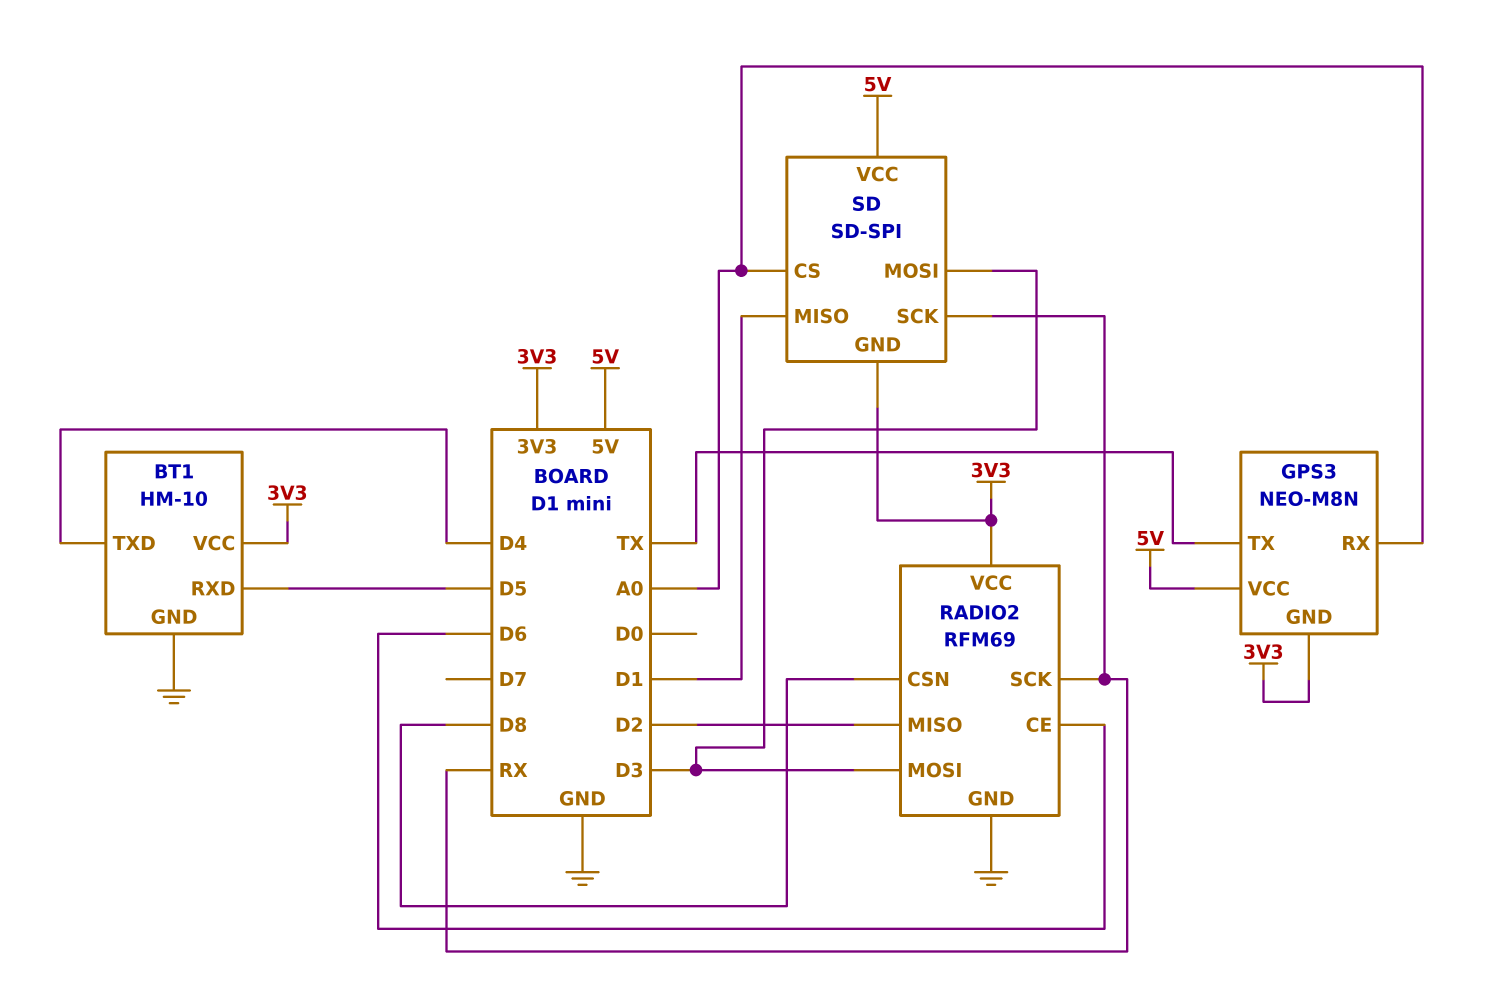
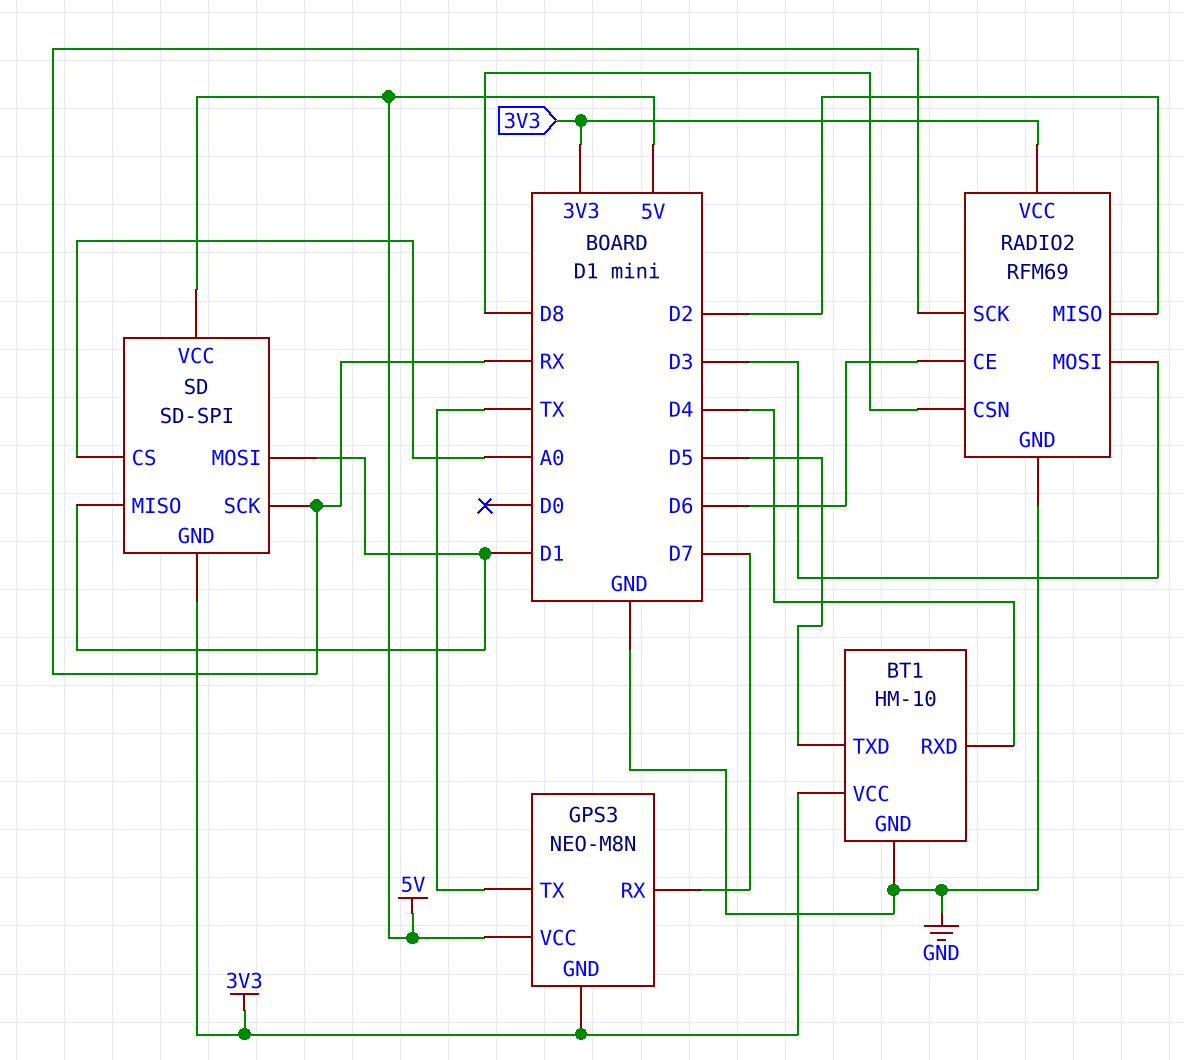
BT1 pin RXD: D5 -> D4
BT1 pin TXD: D4 -> D5
GPS3 pin RX: A0 -> D7
SD pin MOSI: D3 -> D1

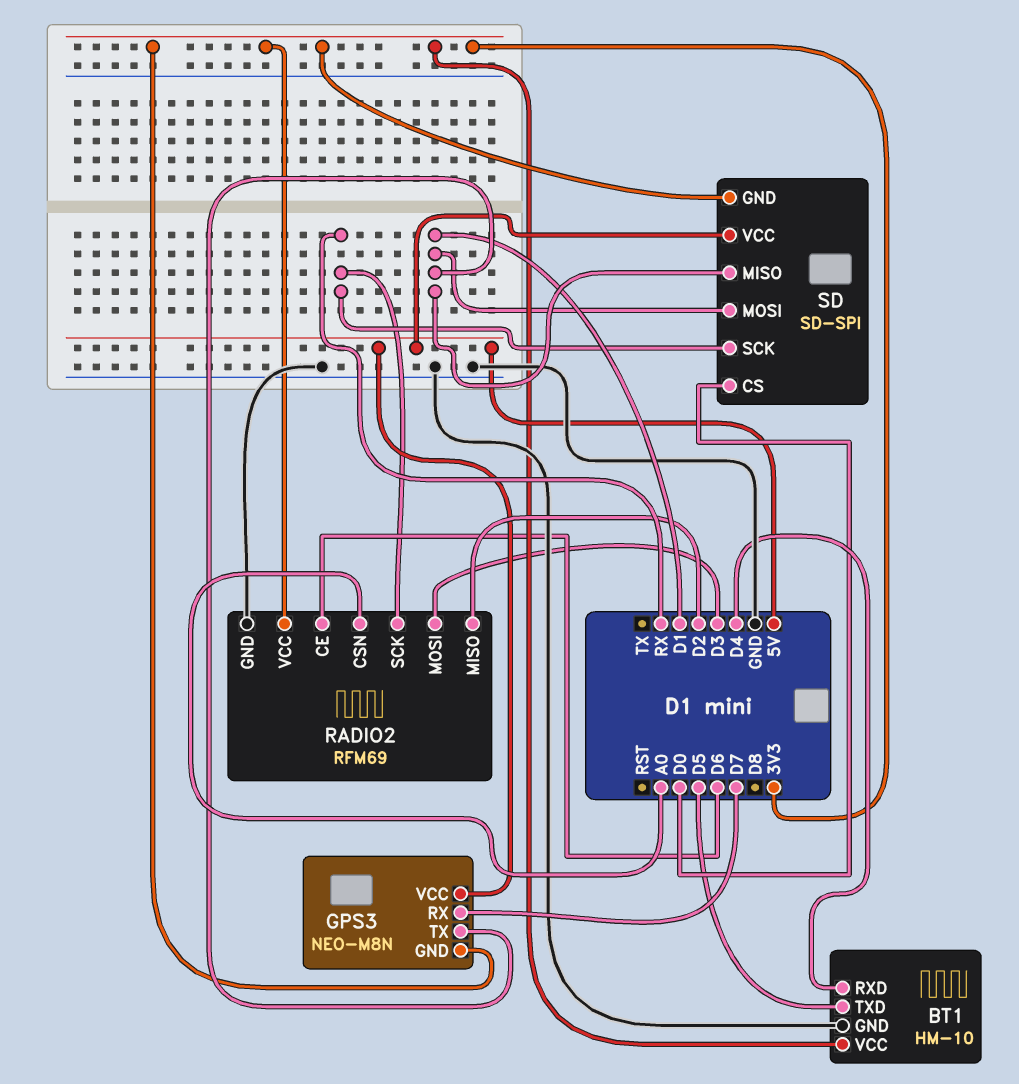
GPS3 pin TX: TX -> D1
RADIO2 pin CSN: D8 -> A0
SD pin CS: A0 -> D0

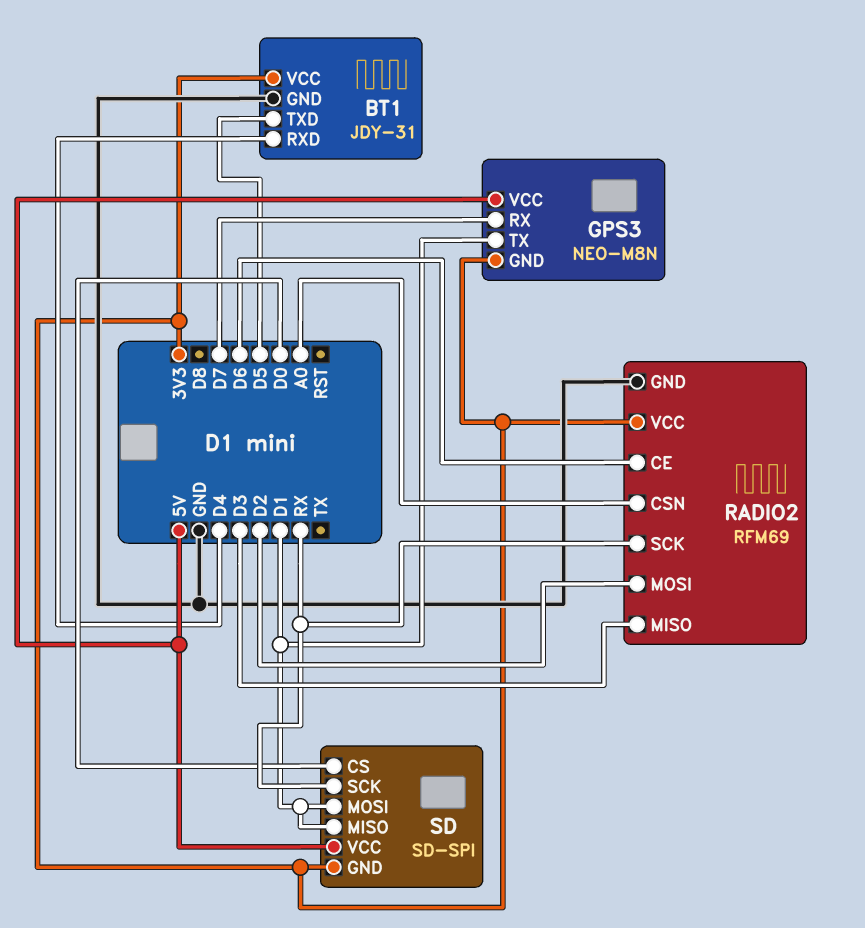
BT1: HM-10 -> JDY-31
RADIO2 pin MISO: D2 -> D3
RADIO2 pin MOSI: D3 -> D2

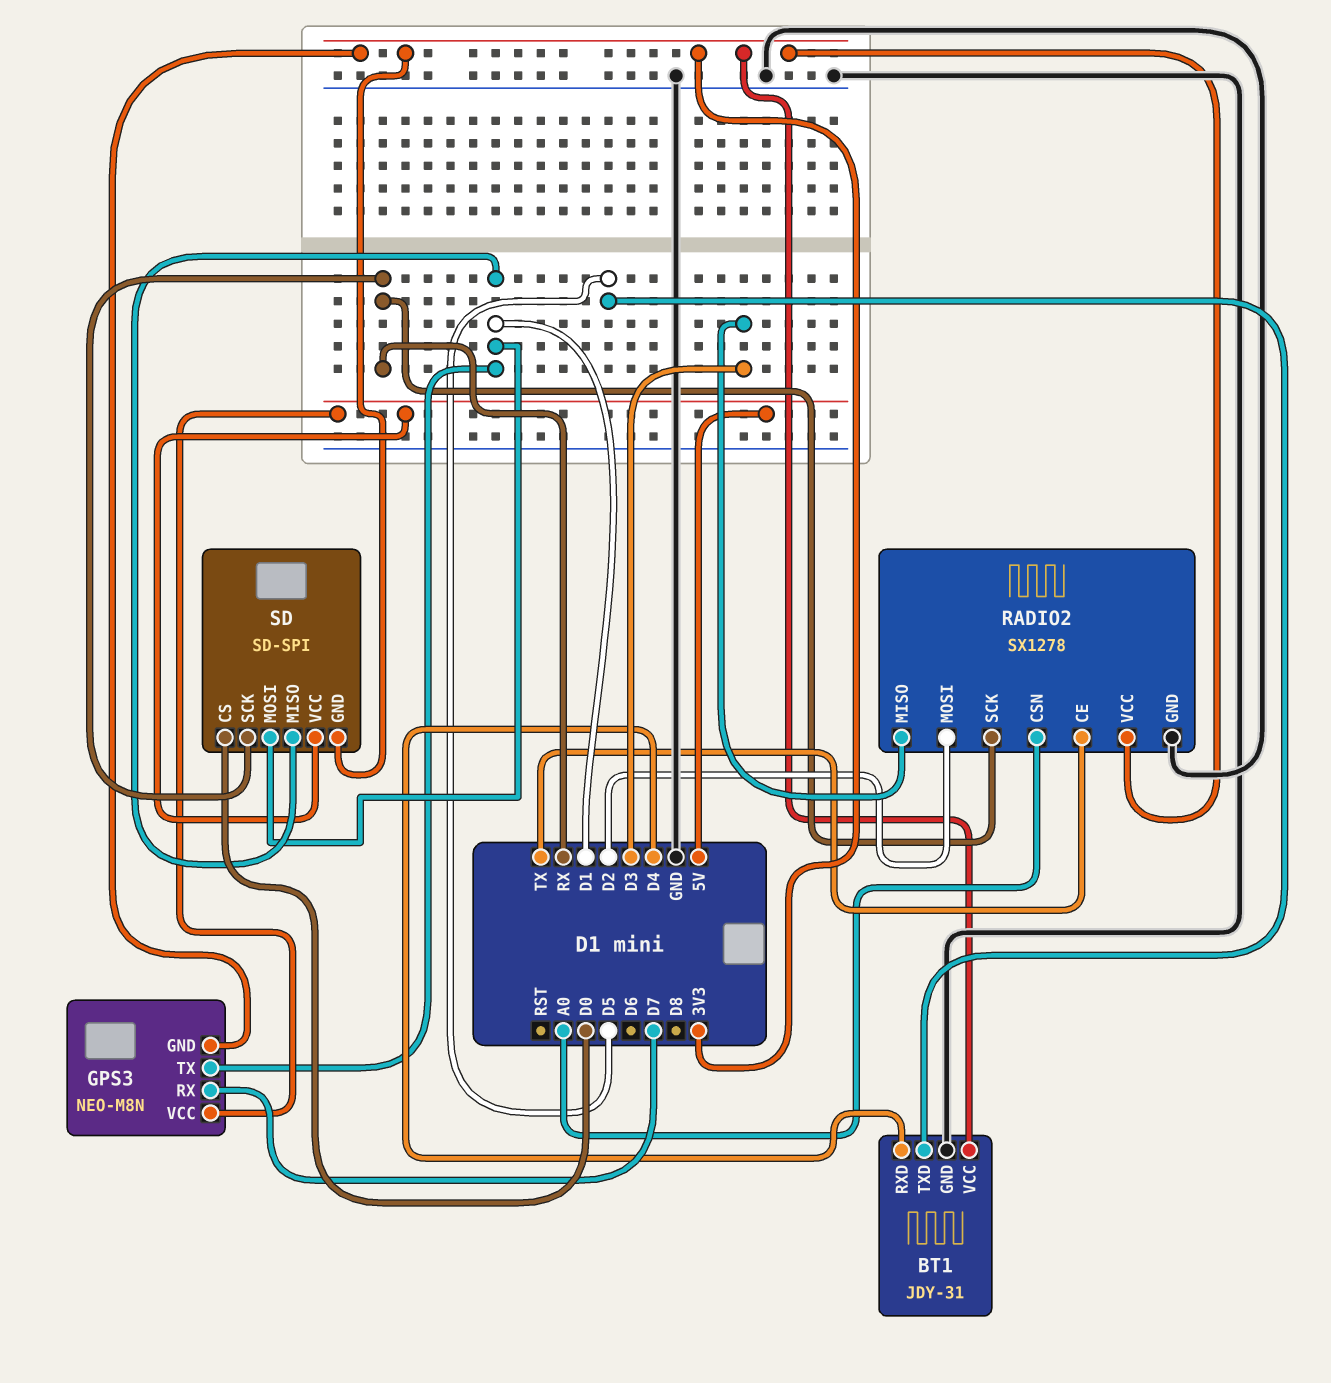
RADIO2: RFM69 -> SX1278
RADIO2 pin CE: D6 -> TX

